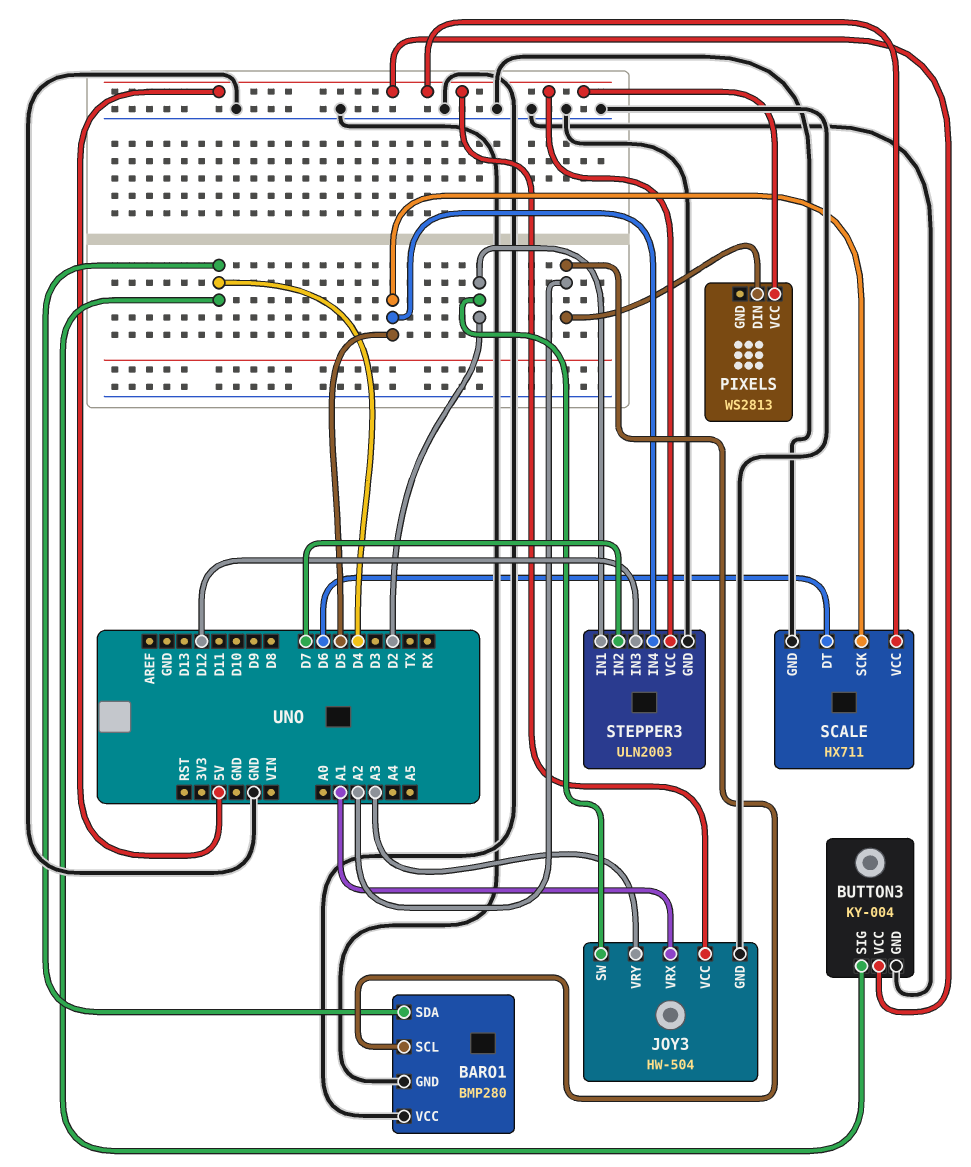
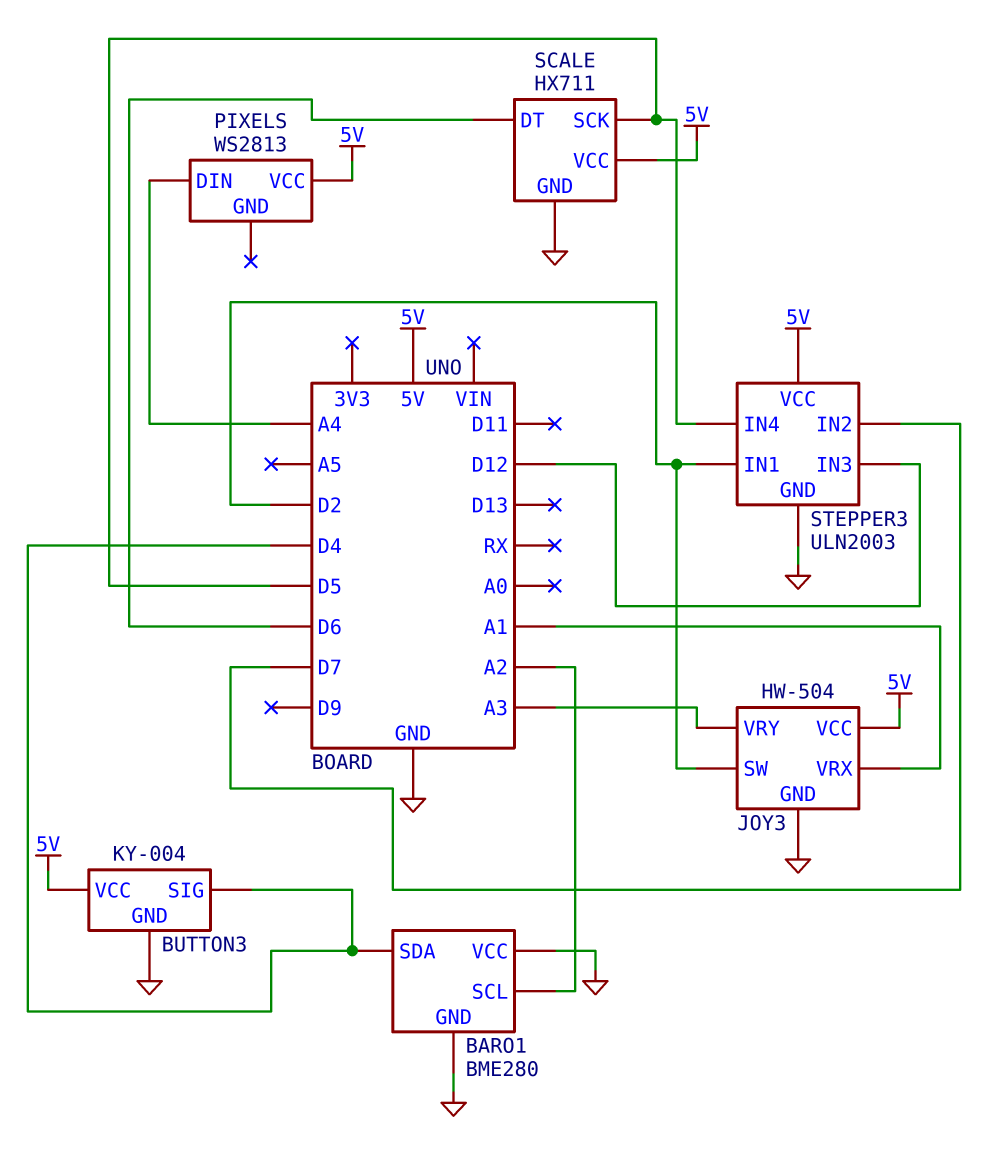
BARO1: BMP280 -> BME280
PIXELS pin DIN: A2 -> A4

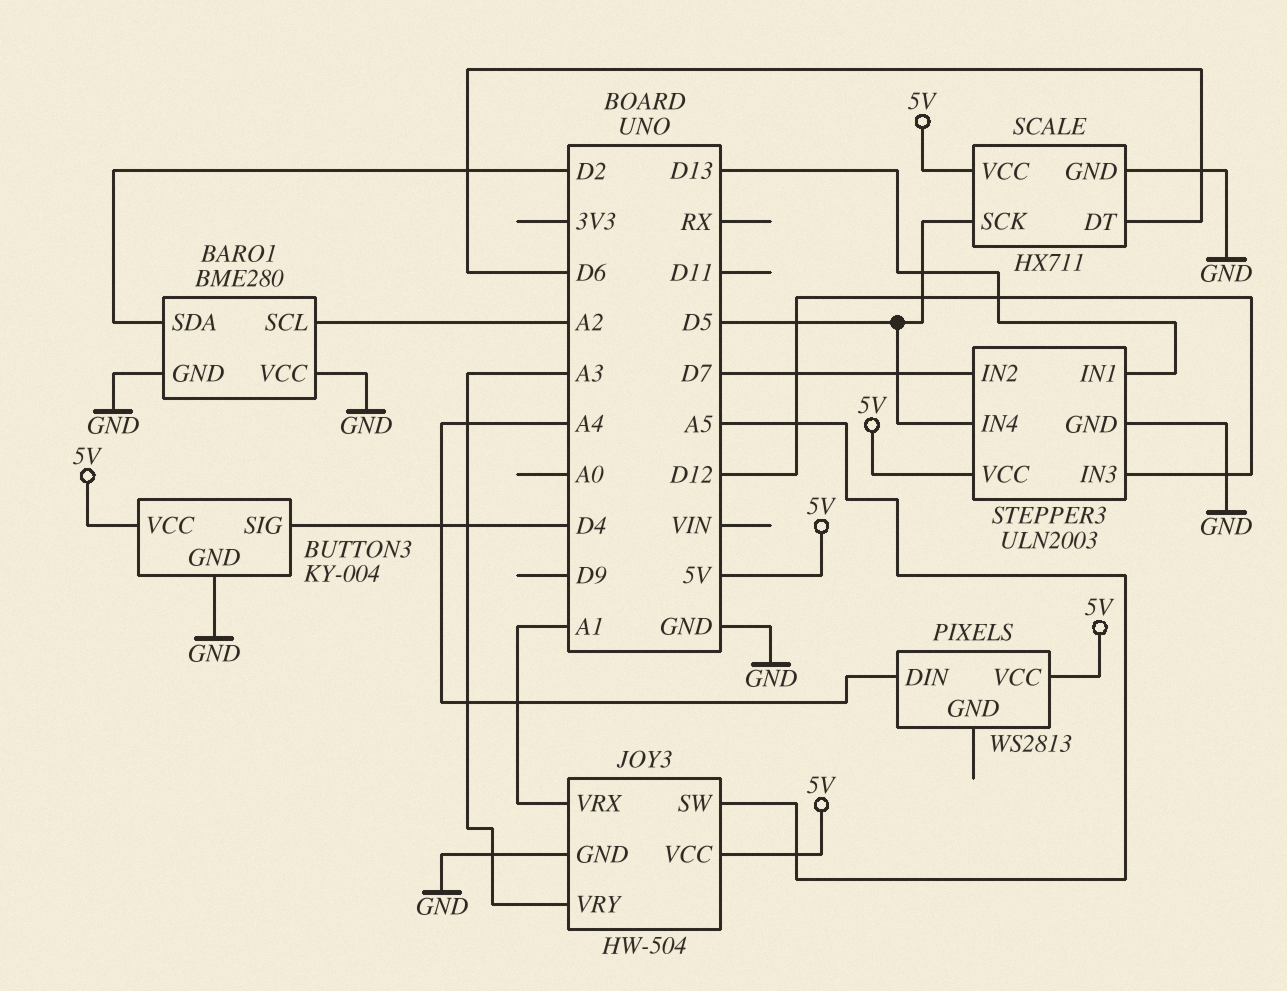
BARO1 pin SDA: D4 -> D2
JOY3 pin SW: D2 -> A5
STEPPER3 pin IN1: D2 -> D13

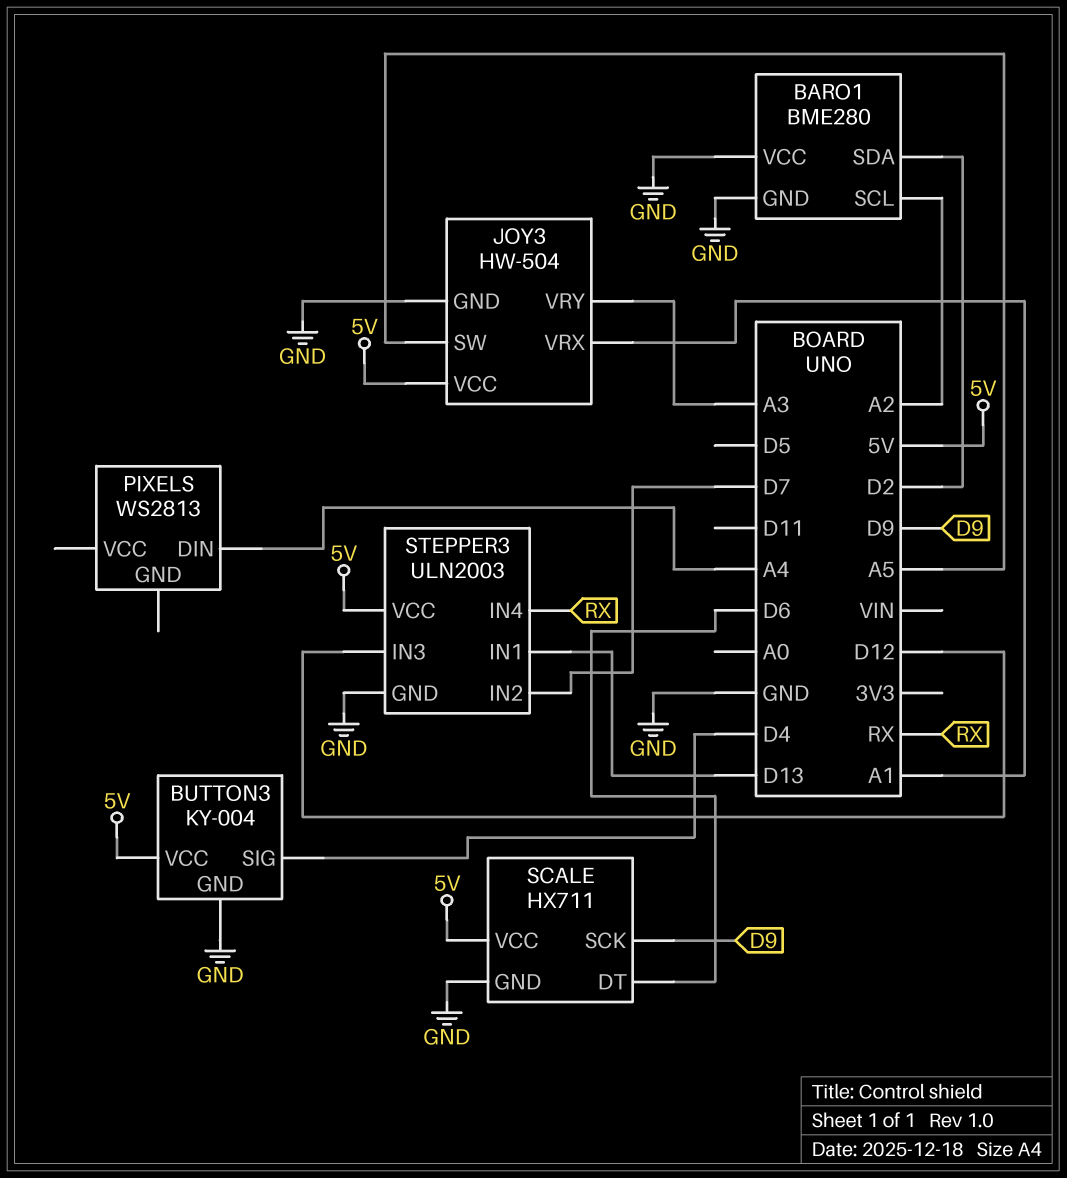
PIXELS pin VCC: 5V -> none
SCALE pin SCK: D5 -> D9
STEPPER3 pin IN4: D5 -> RX

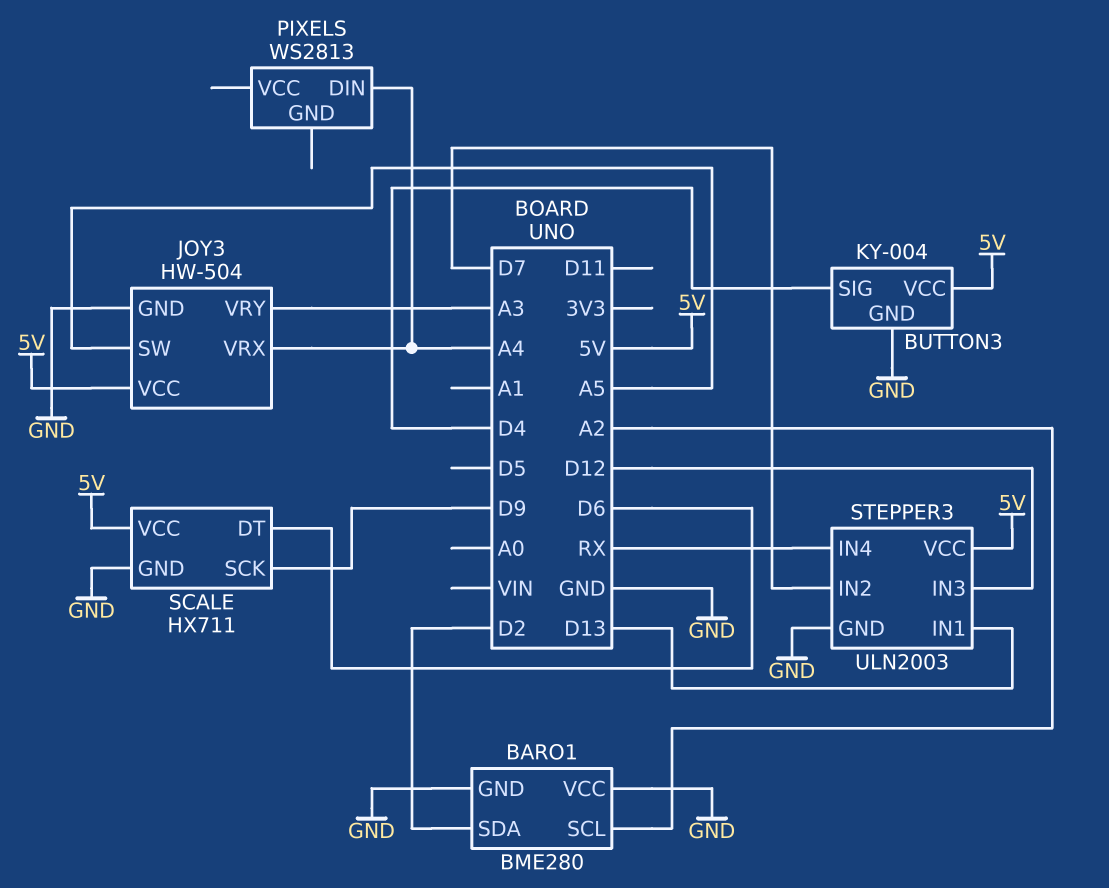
JOY3 pin VRX: A1 -> A4

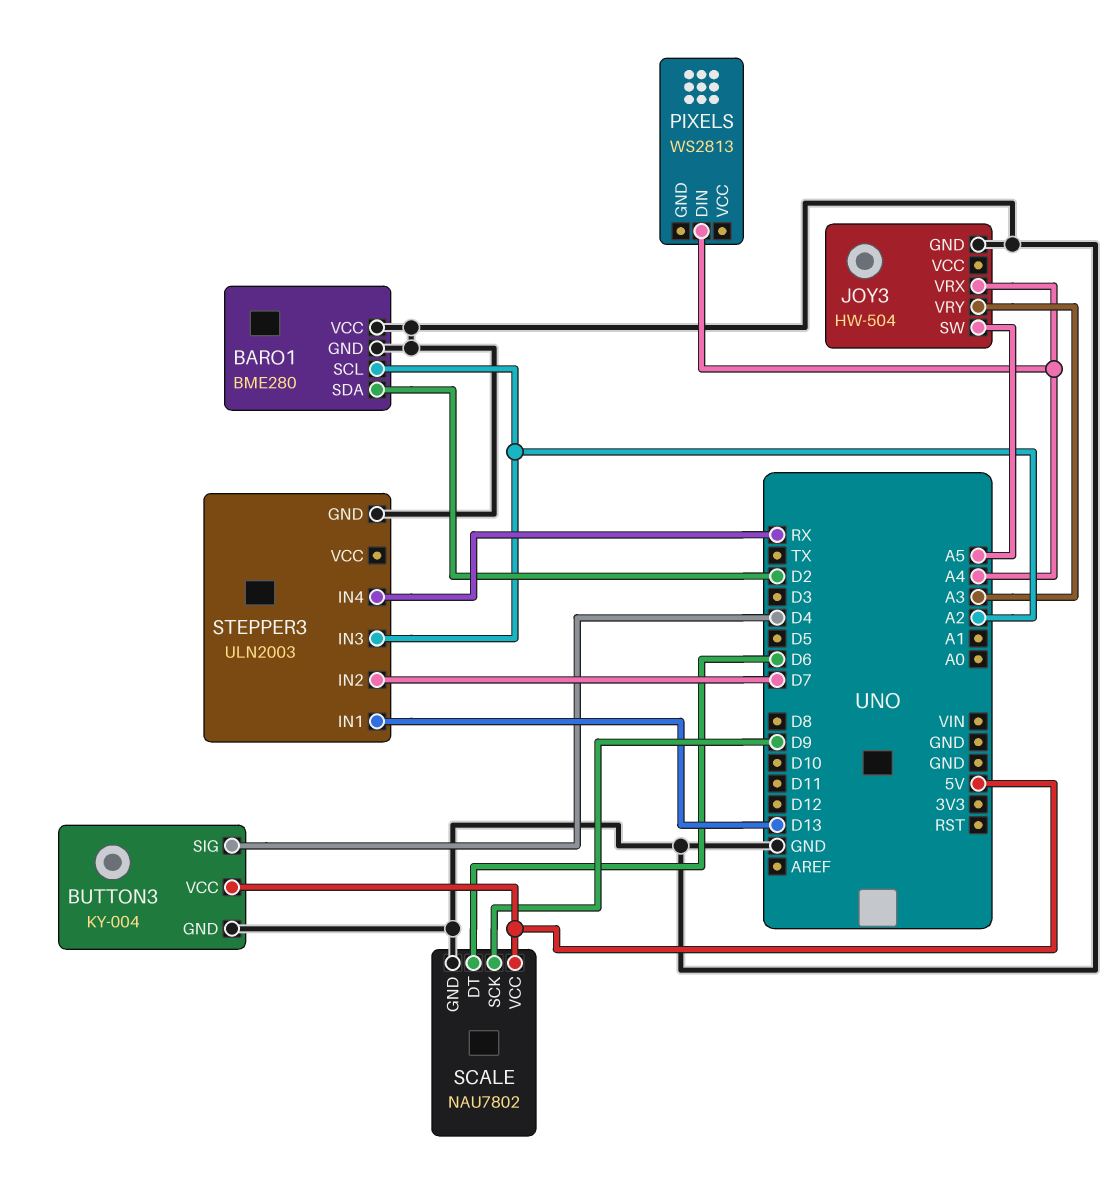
JOY3 pin VCC: 5V -> none
SCALE: HX711 -> NAU7802
STEPPER3 pin IN3: D12 -> A2
STEPPER3 pin VCC: 5V -> none

